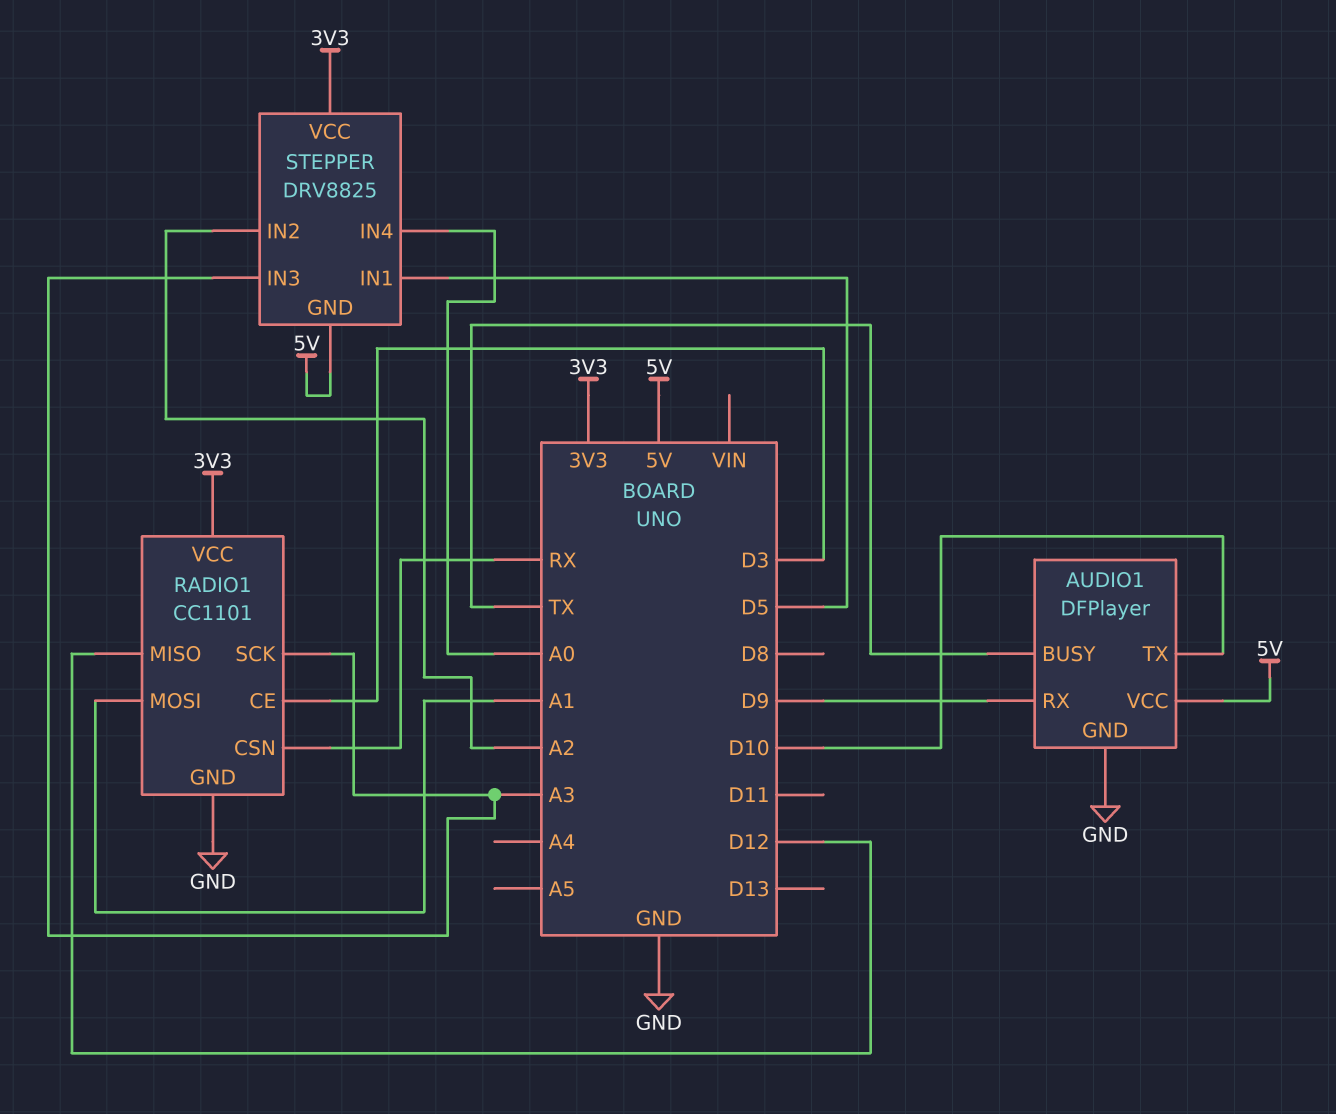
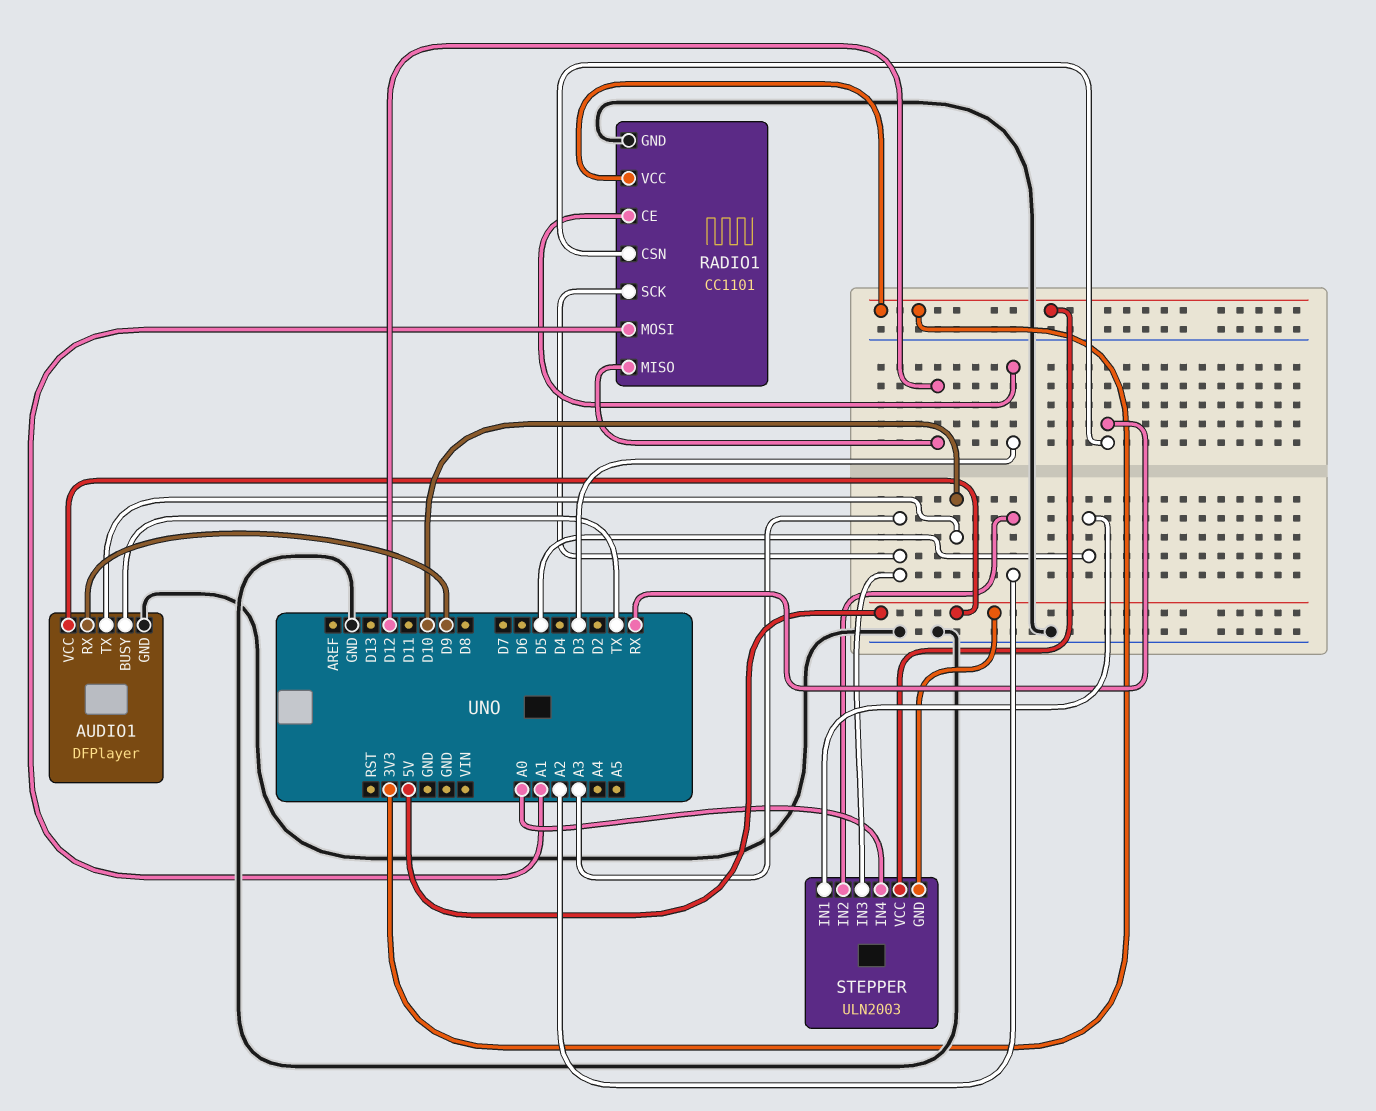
STEPPER: DRV8825 -> ULN2003

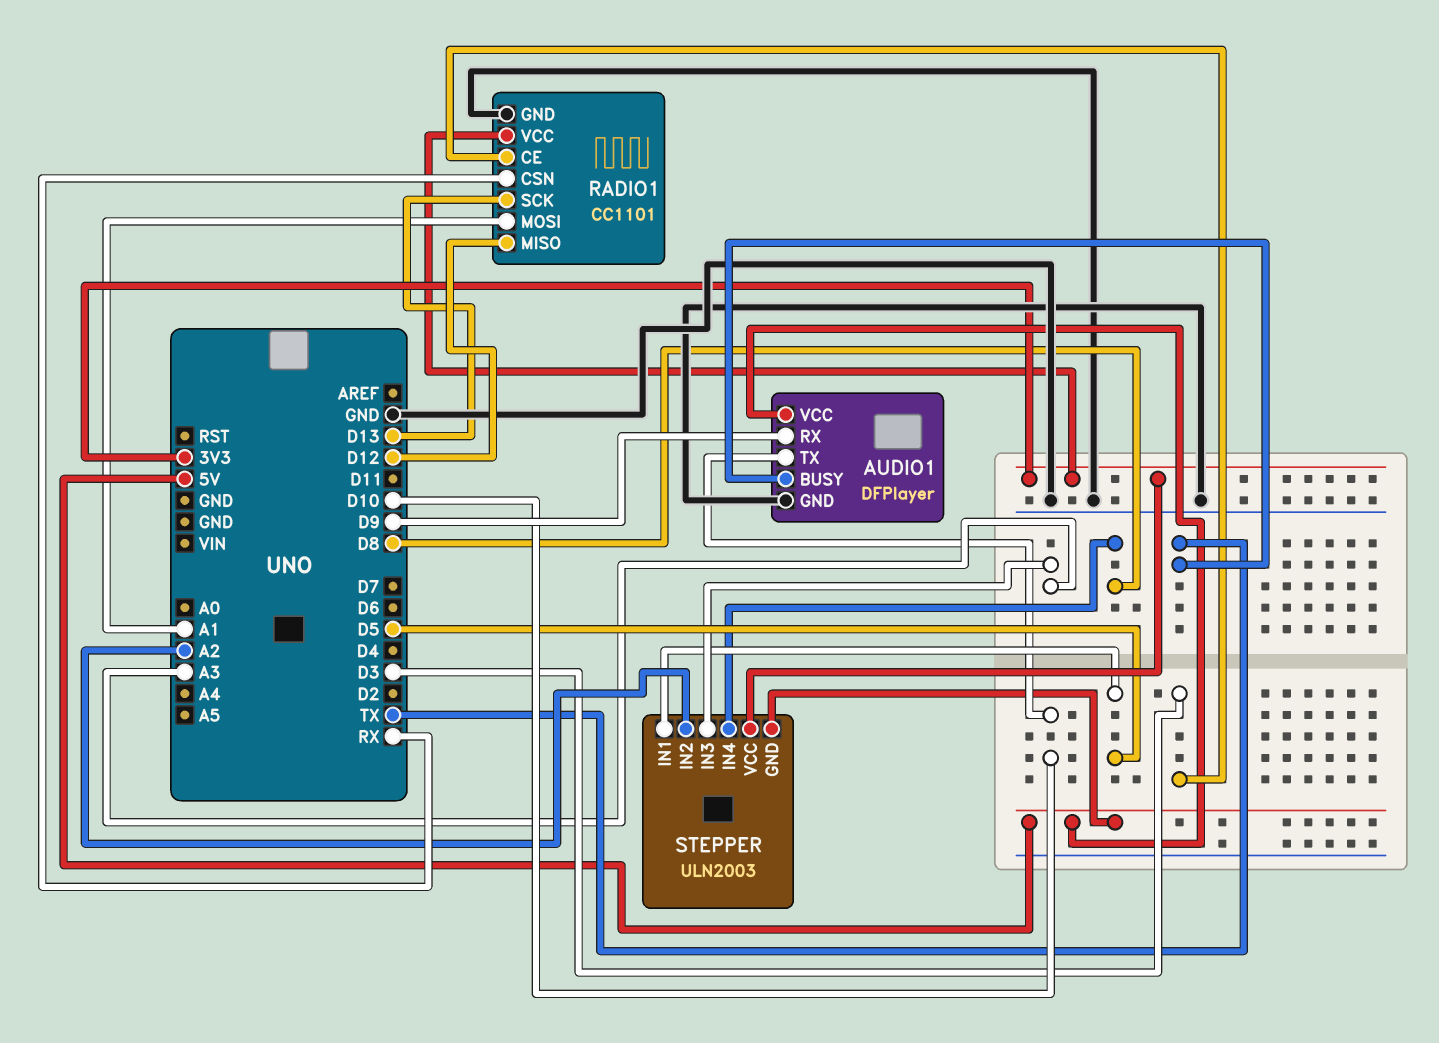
RADIO1 pin SCK: A3 -> D13
STEPPER pin IN4: A0 -> D8

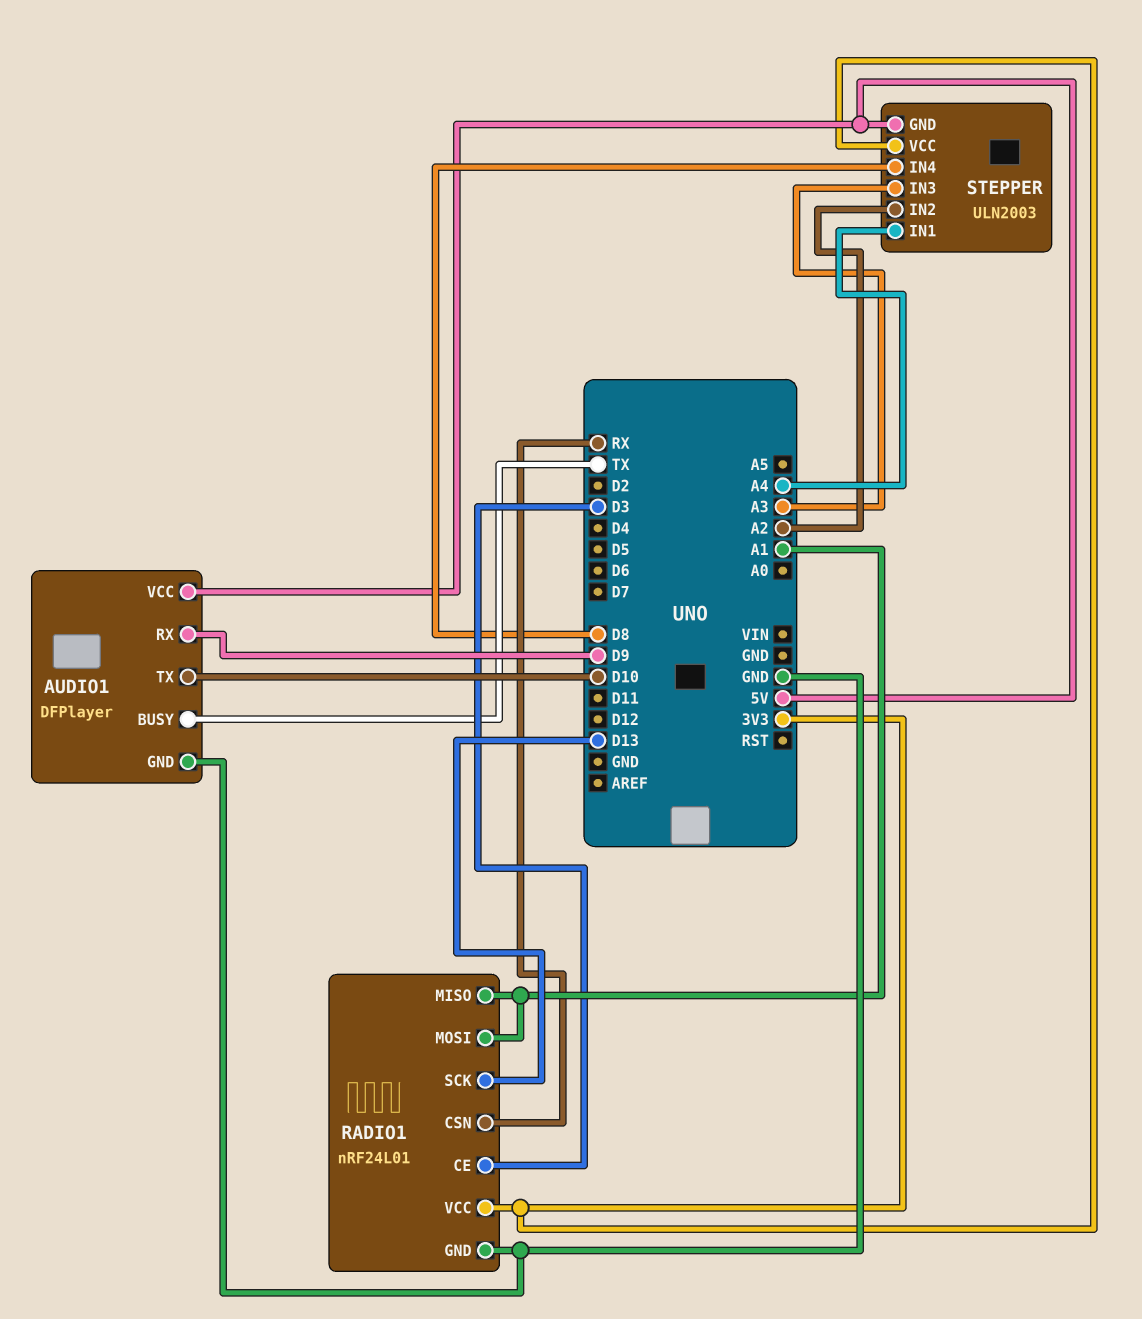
RADIO1: CC1101 -> nRF24L01
RADIO1 pin MISO: D12 -> A1
STEPPER pin IN1: D5 -> A4

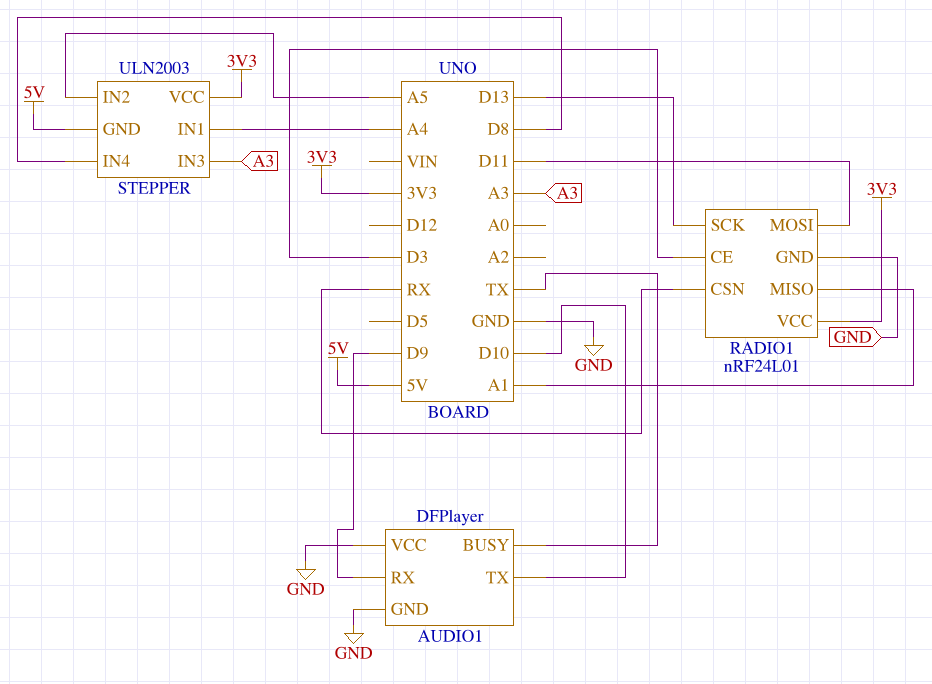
AUDIO1 pin VCC: 5V -> GND
RADIO1 pin MOSI: A1 -> D11
STEPPER pin IN2: A2 -> A5

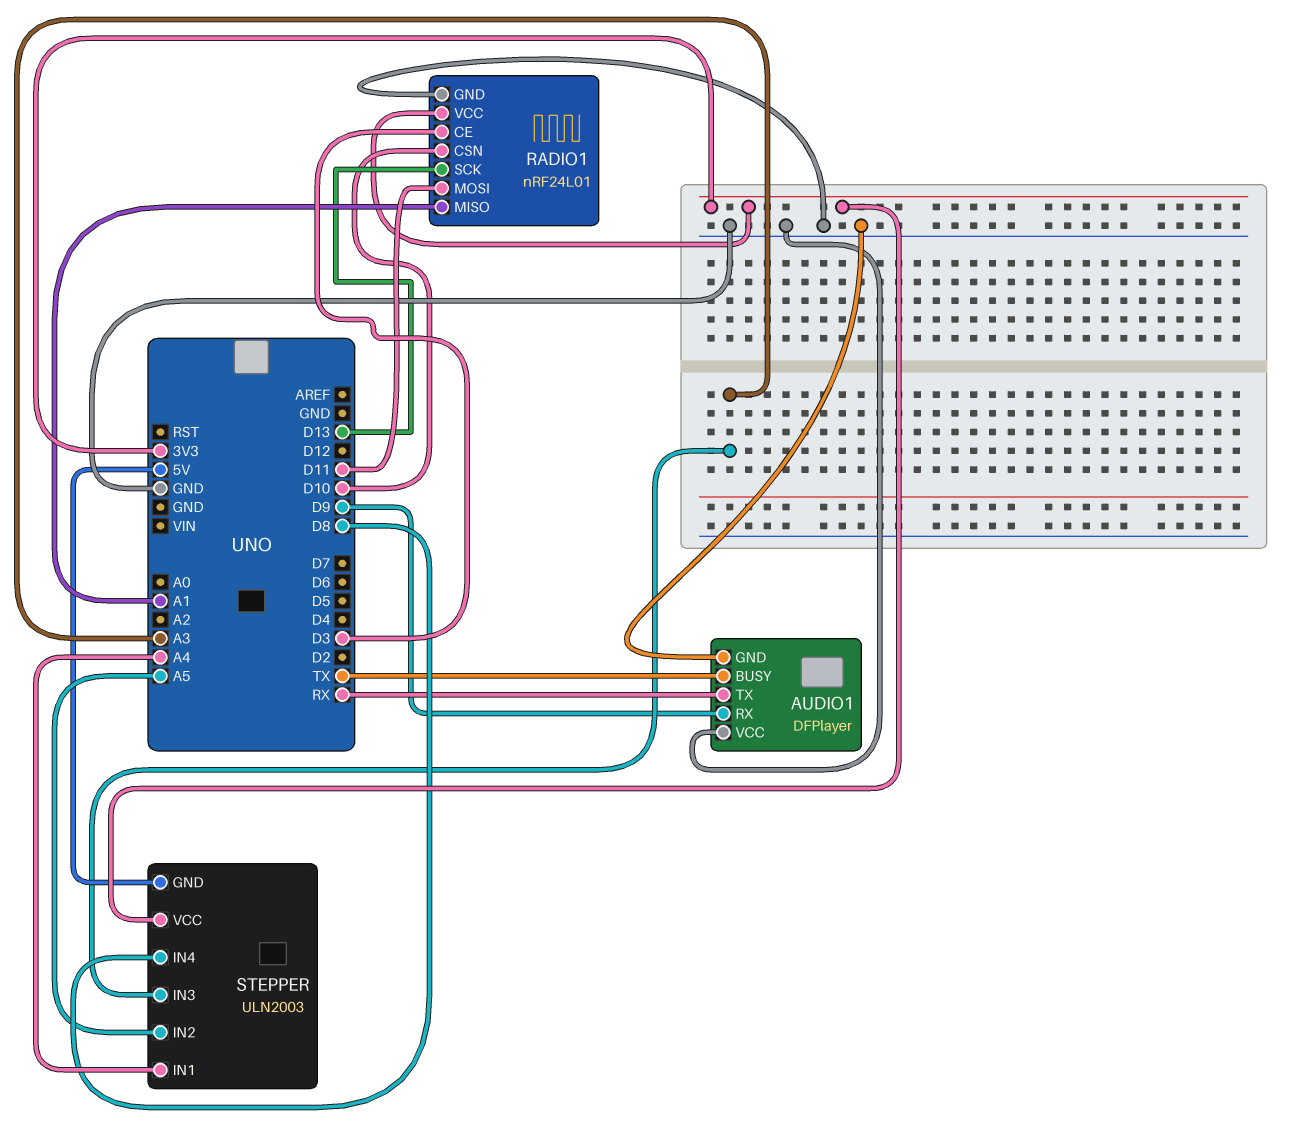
AUDIO1 pin TX: D10 -> RX
RADIO1 pin CSN: RX -> D10

